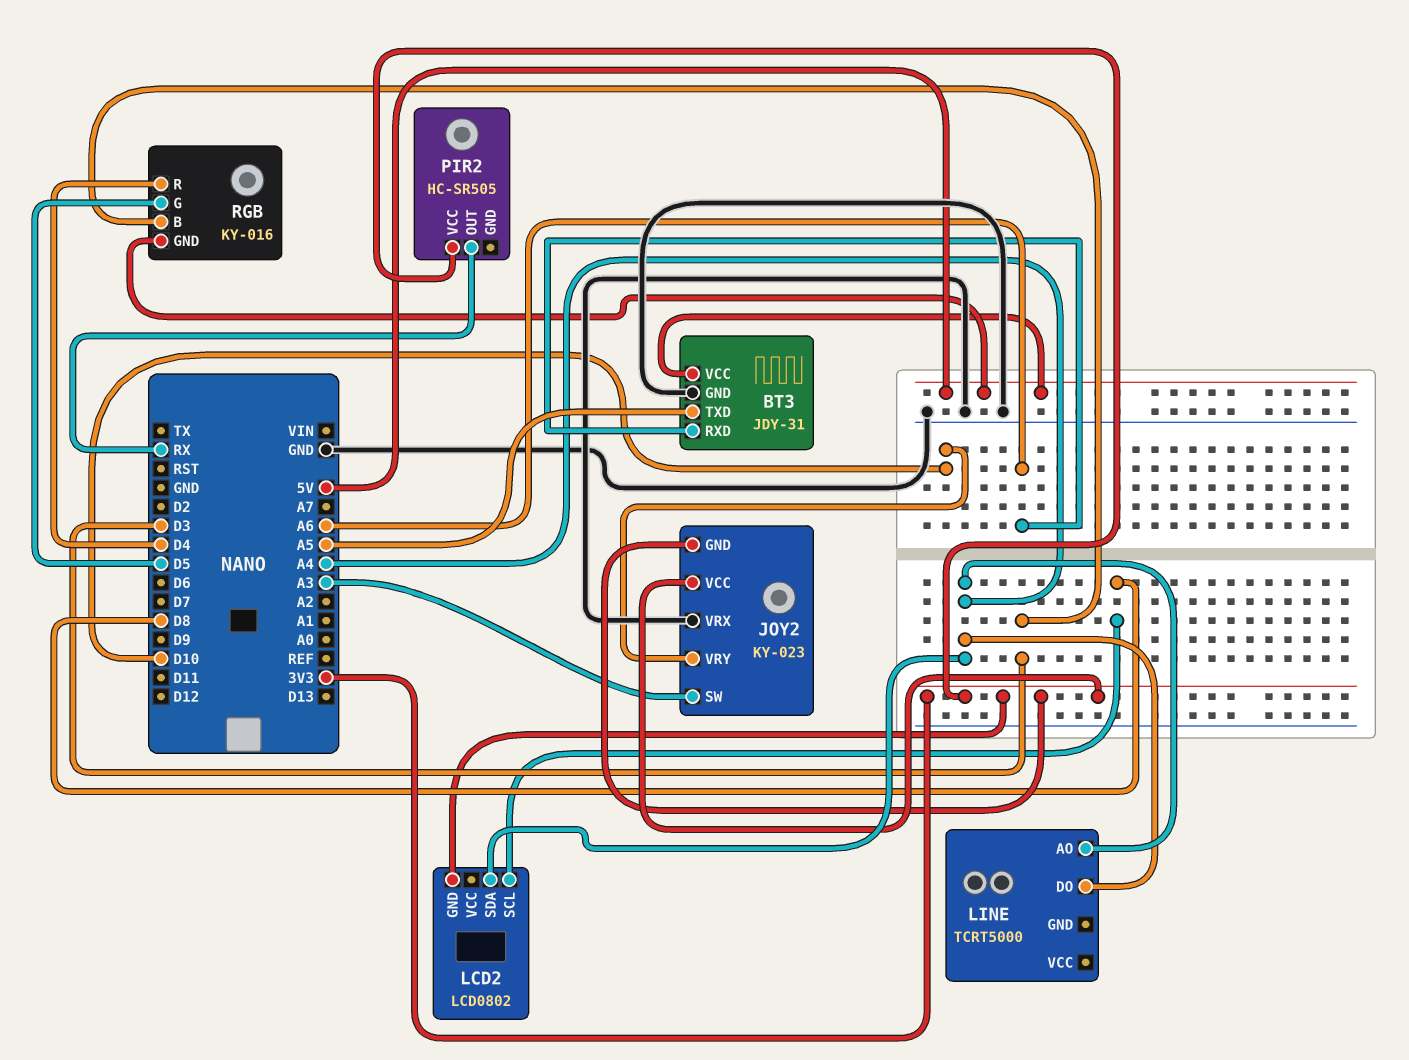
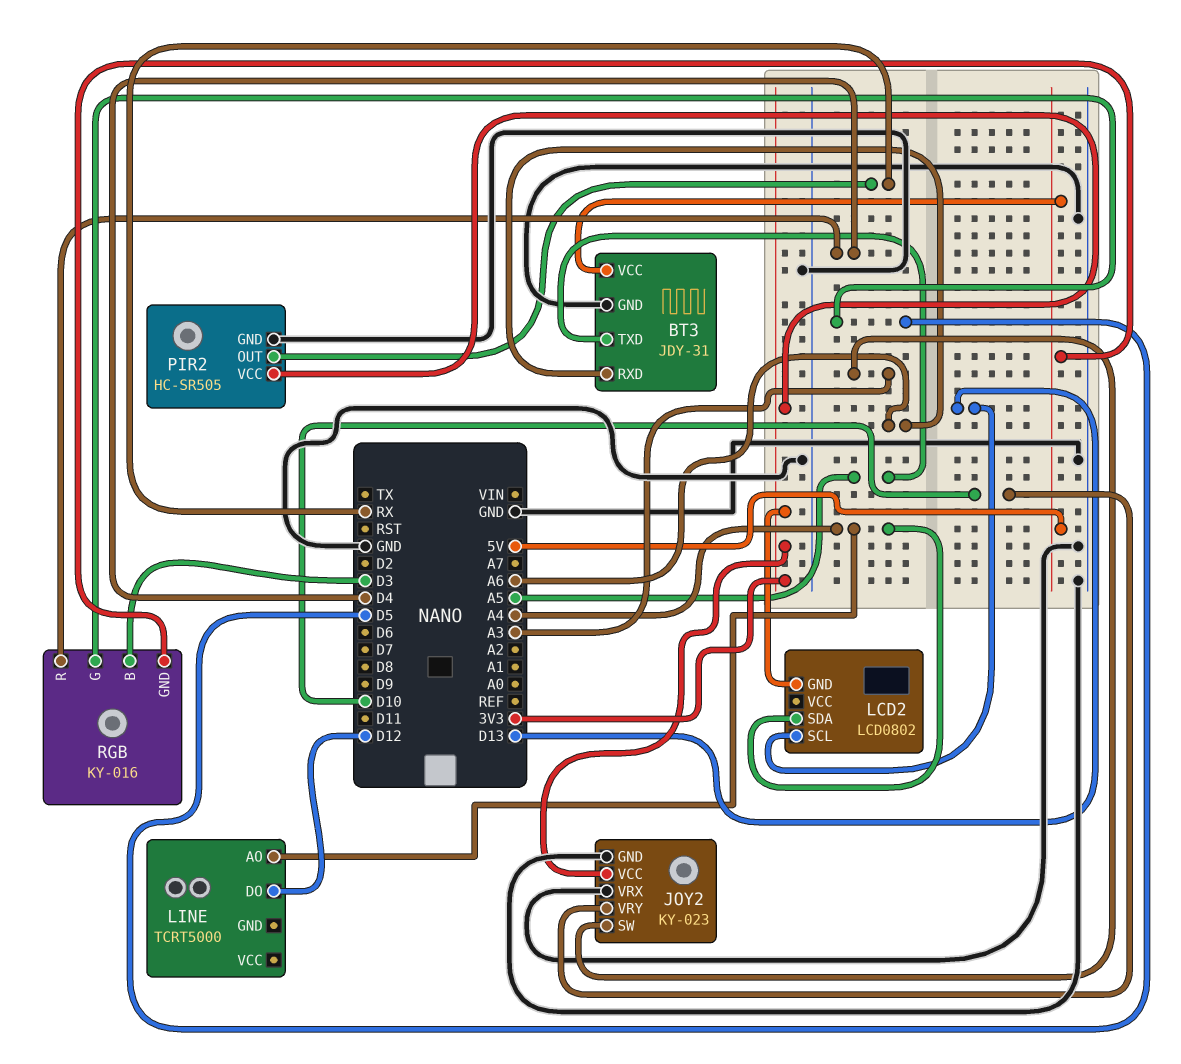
JOY2 pin GND: 3V3 -> GND
LCD2 pin SCL: D8 -> D13
LINE pin DO: A4 -> D12
PIR2 pin GND: none -> GND

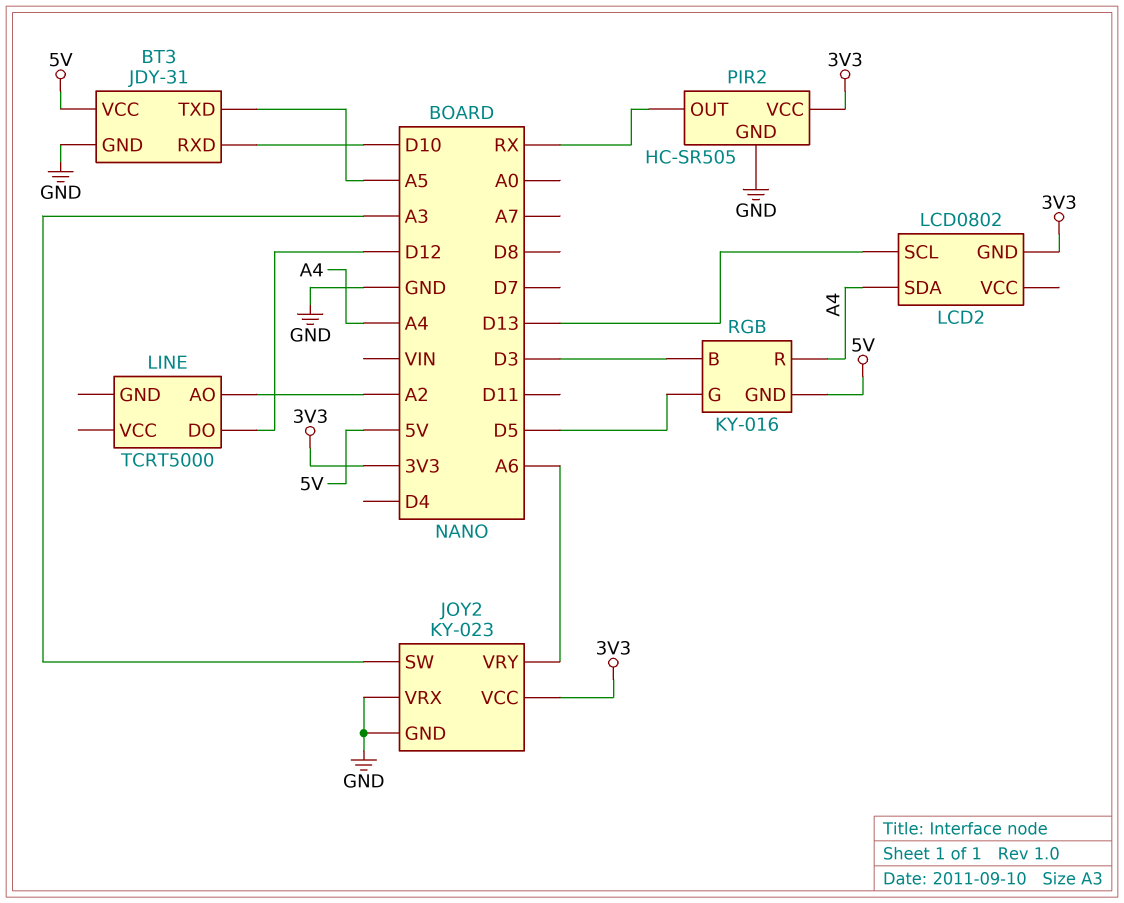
BT3 pin RXD: A6 -> D10
JOY2 pin VRY: D10 -> A6
LINE pin AO: A4 -> A2
RGB pin R: D4 -> A4

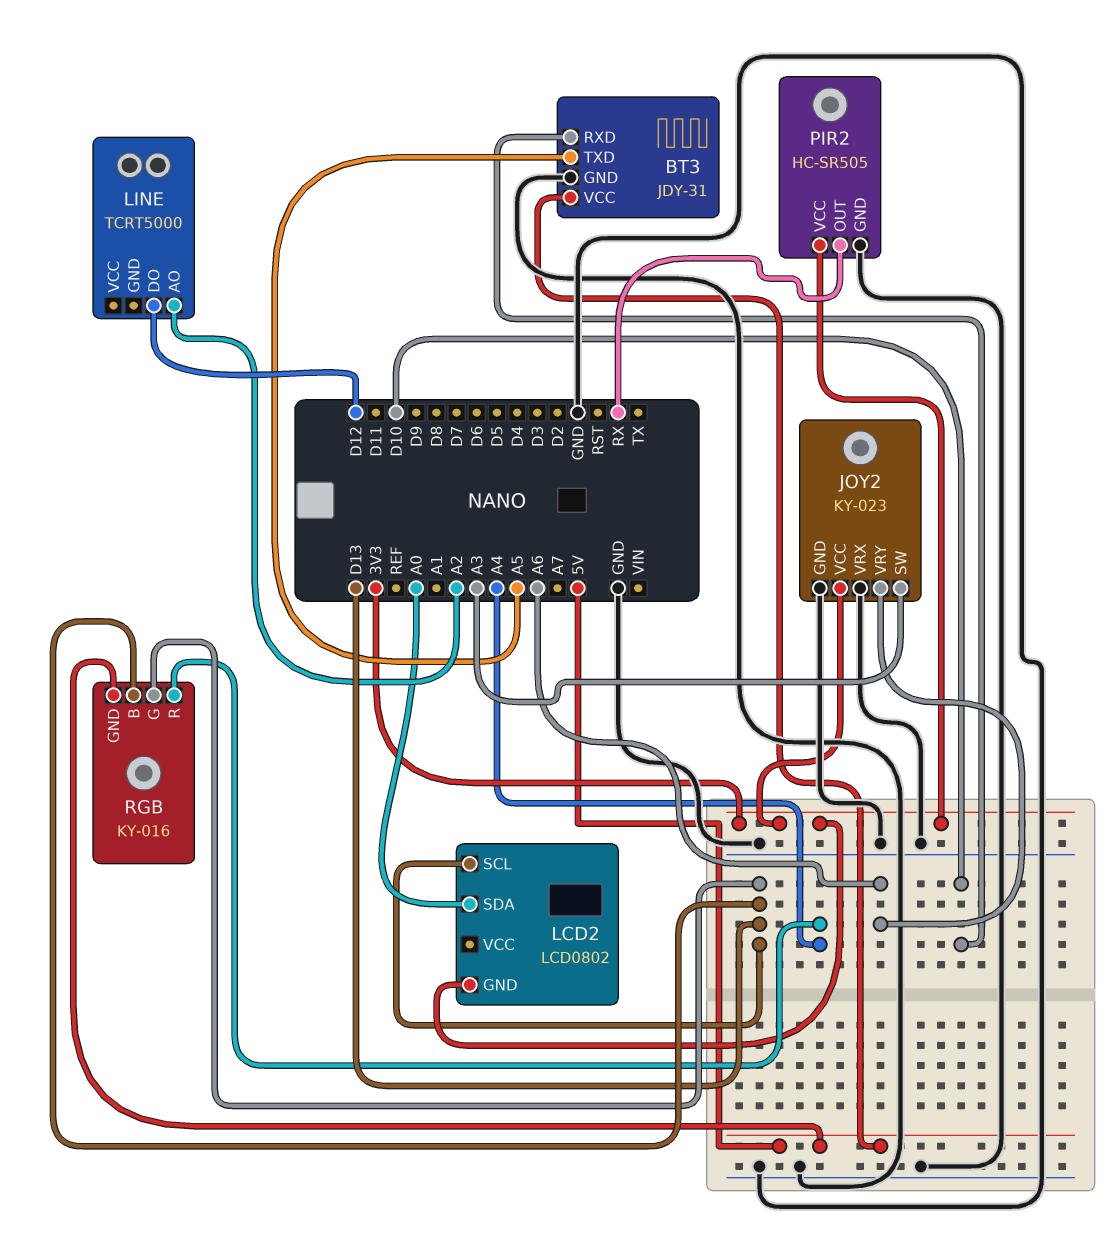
LCD2 pin SDA: A4 -> A0
RGB pin B: D3 -> D13
RGB pin G: D5 -> D13

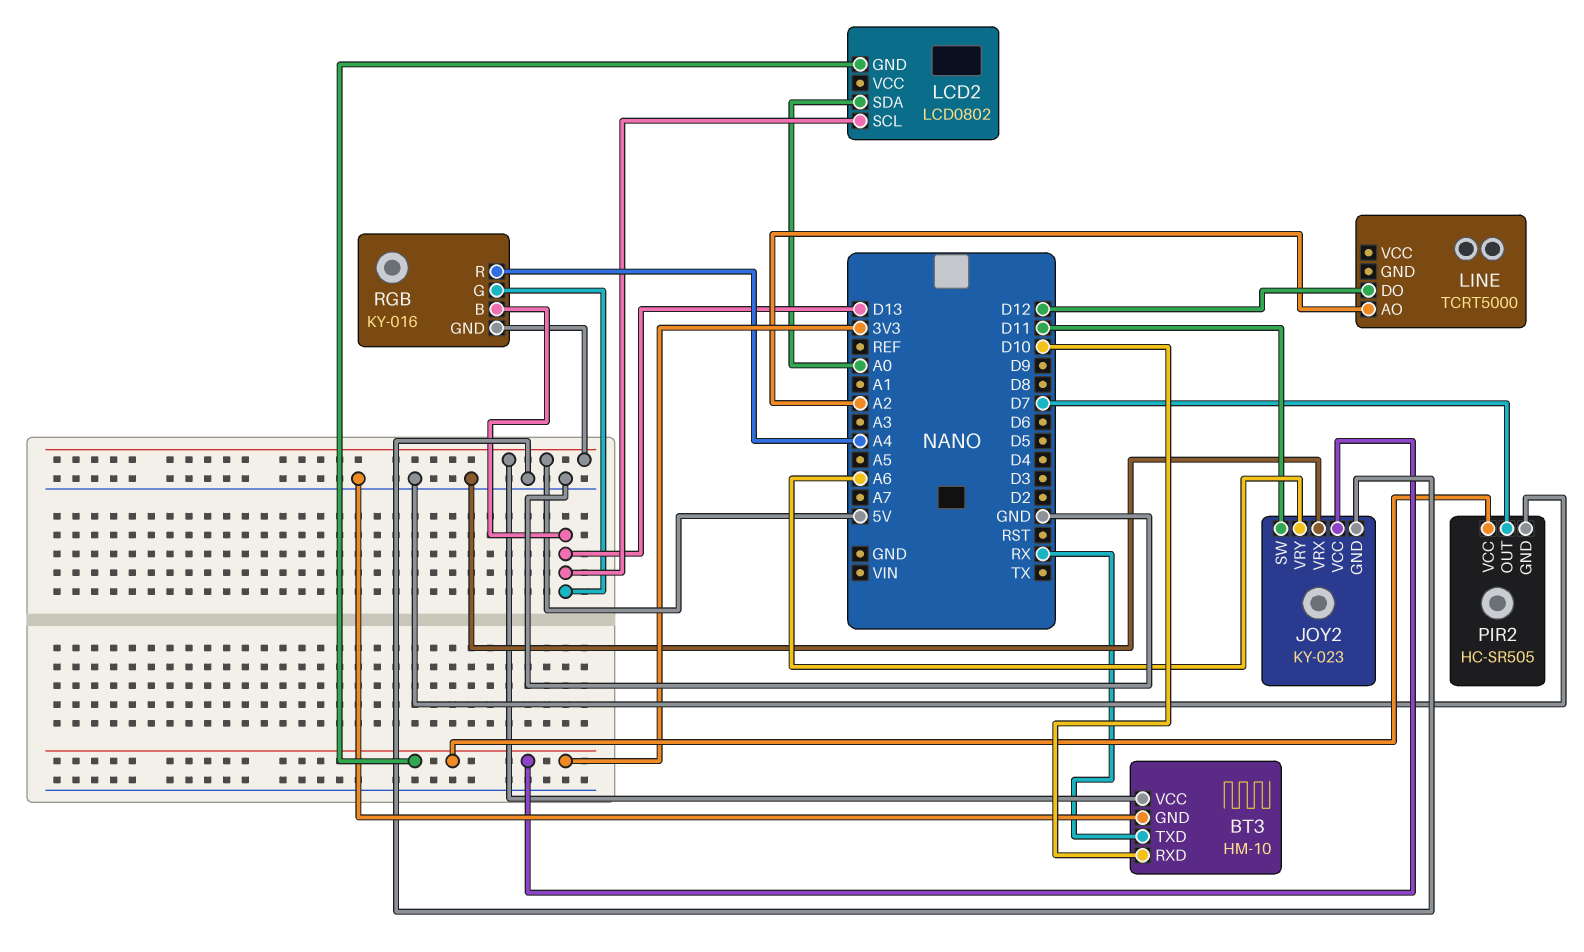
BT3: JDY-31 -> HM-10
BT3 pin TXD: A5 -> RX
JOY2 pin SW: A3 -> D11
PIR2 pin OUT: RX -> D7

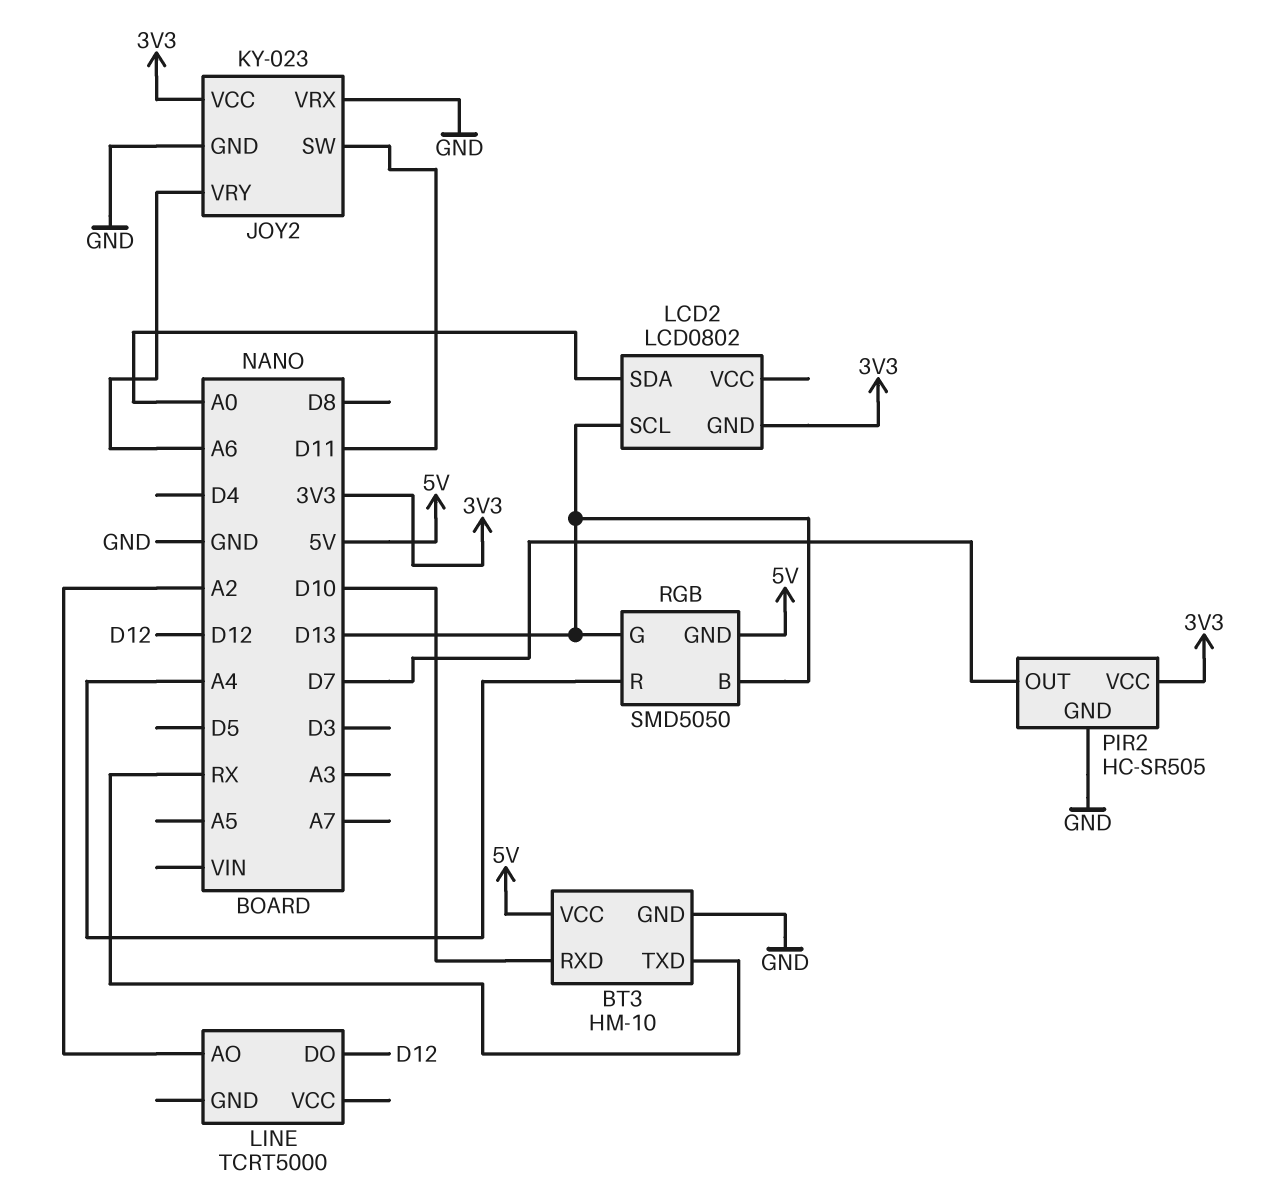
RGB: KY-016 -> SMD5050

